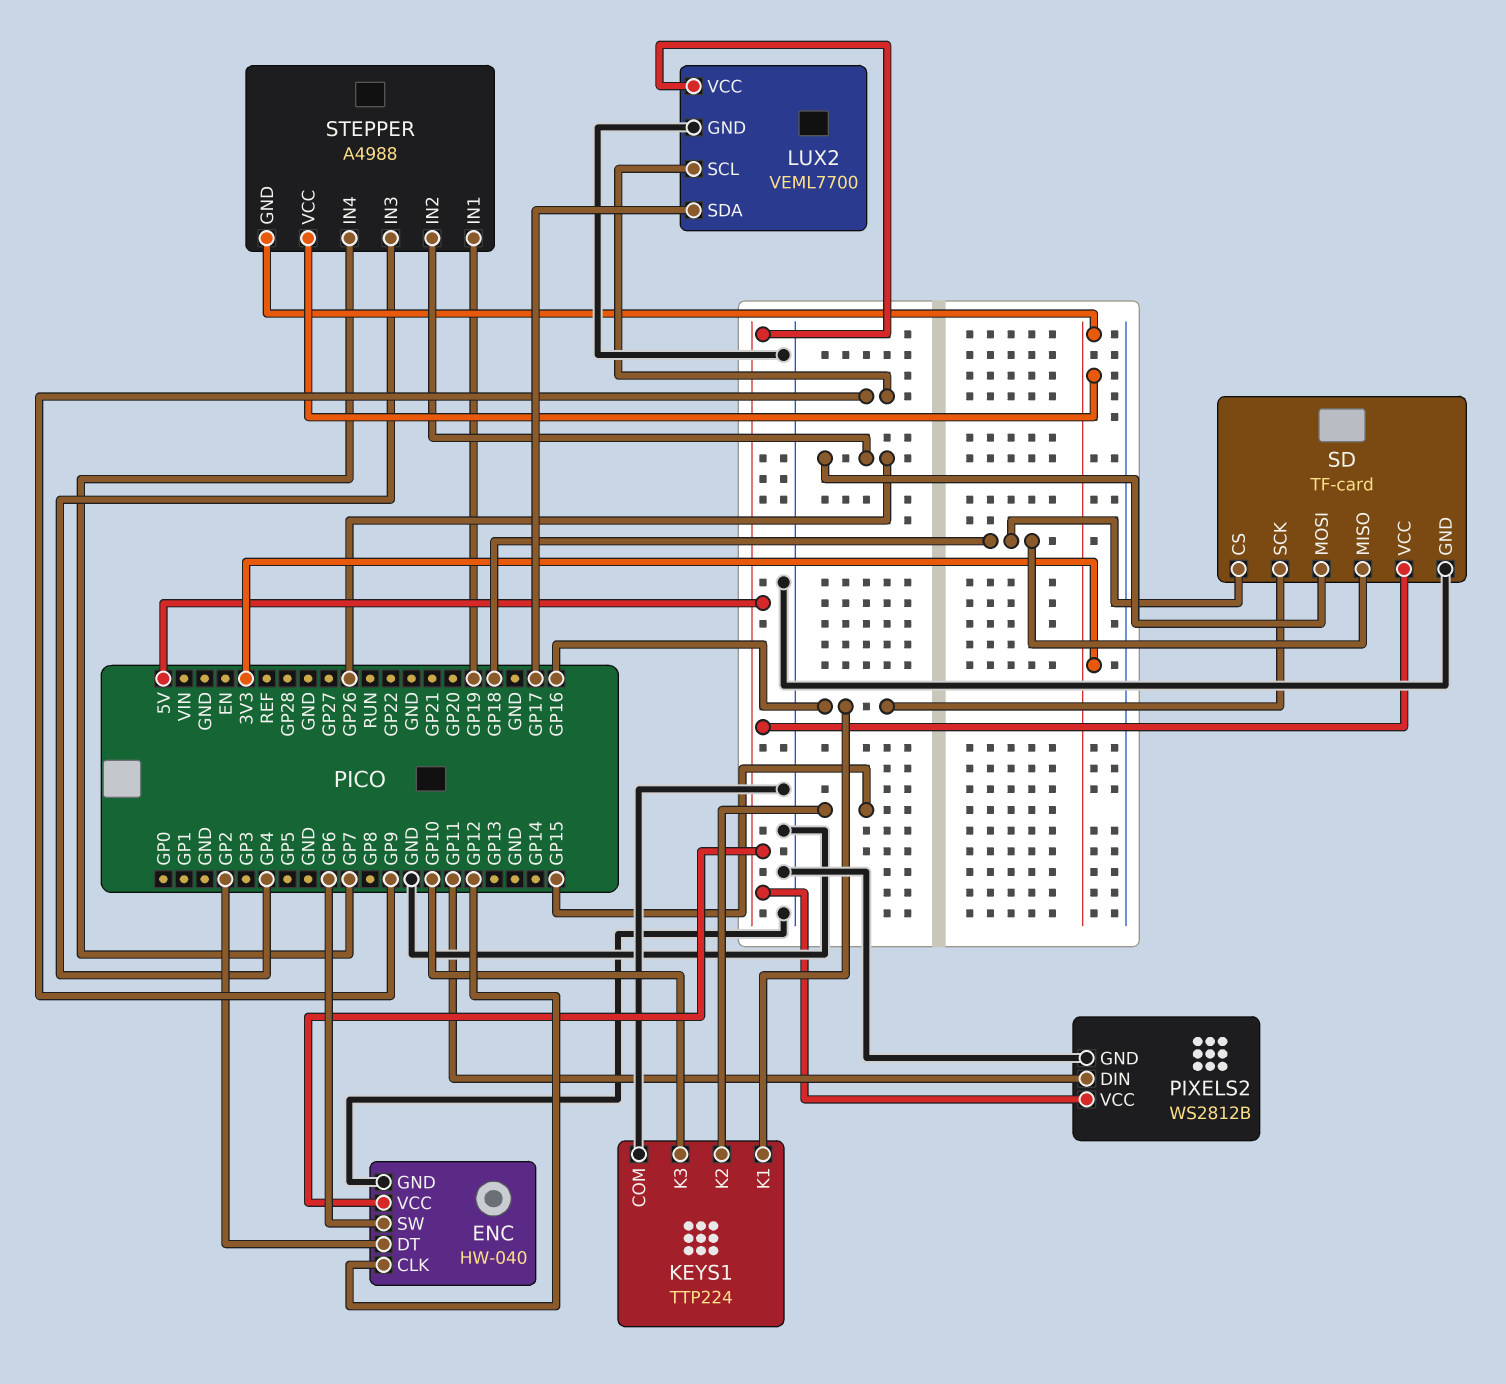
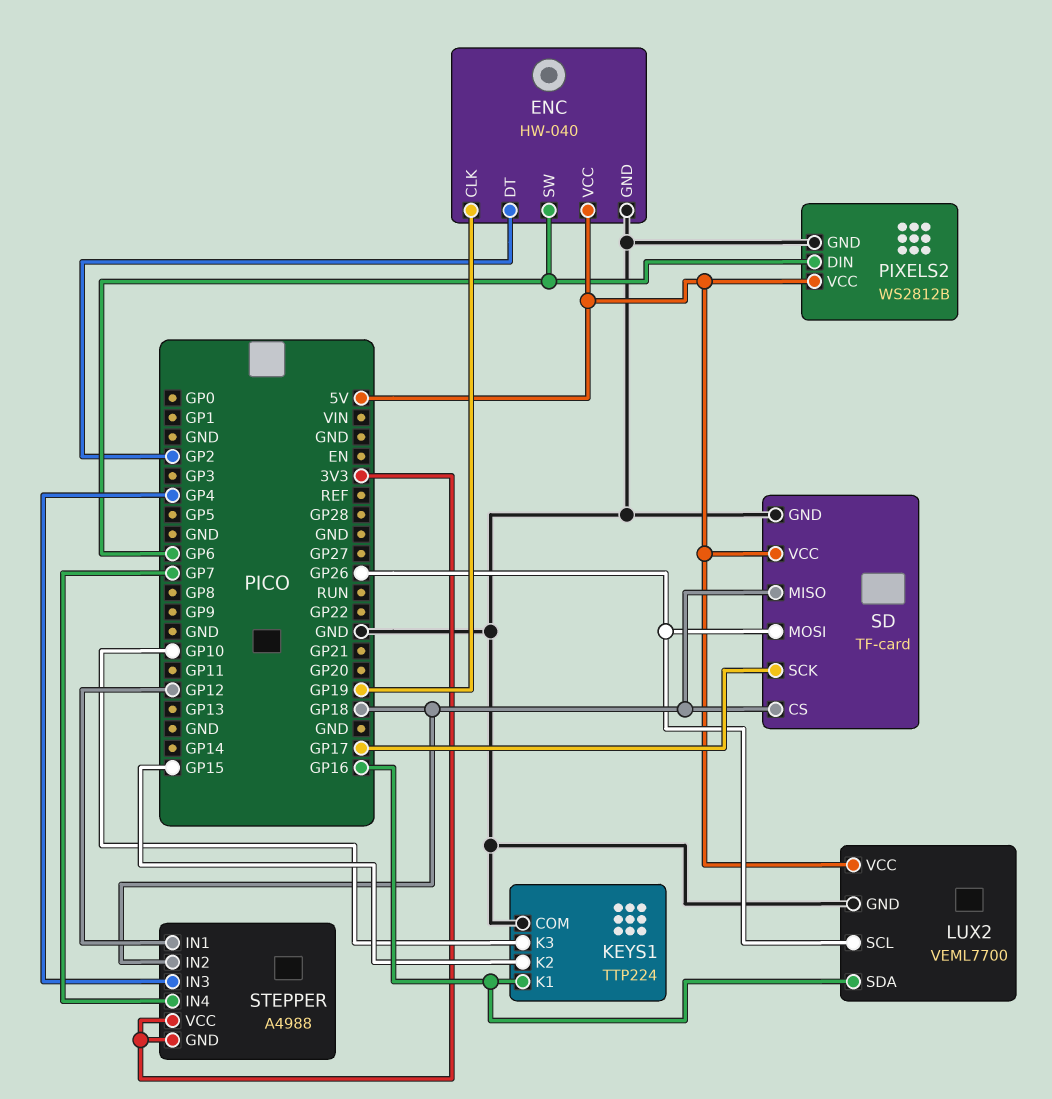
ENC pin CLK: GP12 -> GP19
LUX2 pin SCL: GP9 -> GP26
LUX2 pin SDA: GP17 -> GP16
PIXELS2 pin DIN: GP11 -> GP6
SD pin SCK: GP16 -> GP17
STEPPER pin IN1: GP19 -> GP12
STEPPER pin IN2: GP26 -> GP18

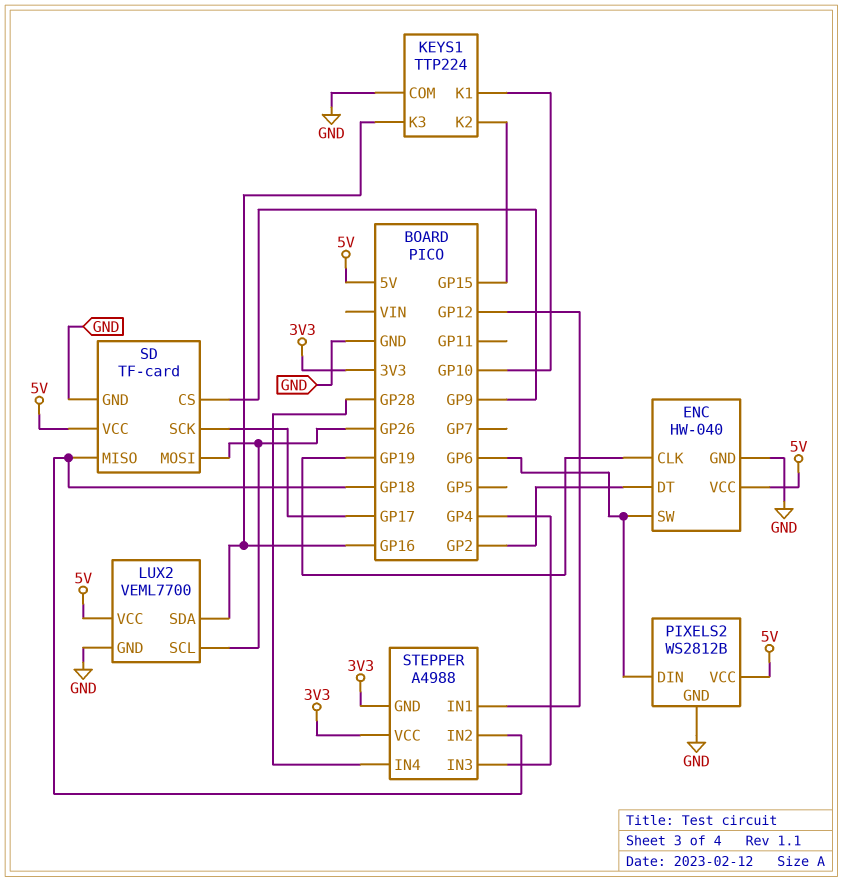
KEYS1 pin K1: GP16 -> GP10
KEYS1 pin K3: GP10 -> GP16
SD pin CS: GP18 -> GP9
STEPPER pin IN4: GP7 -> GP28

